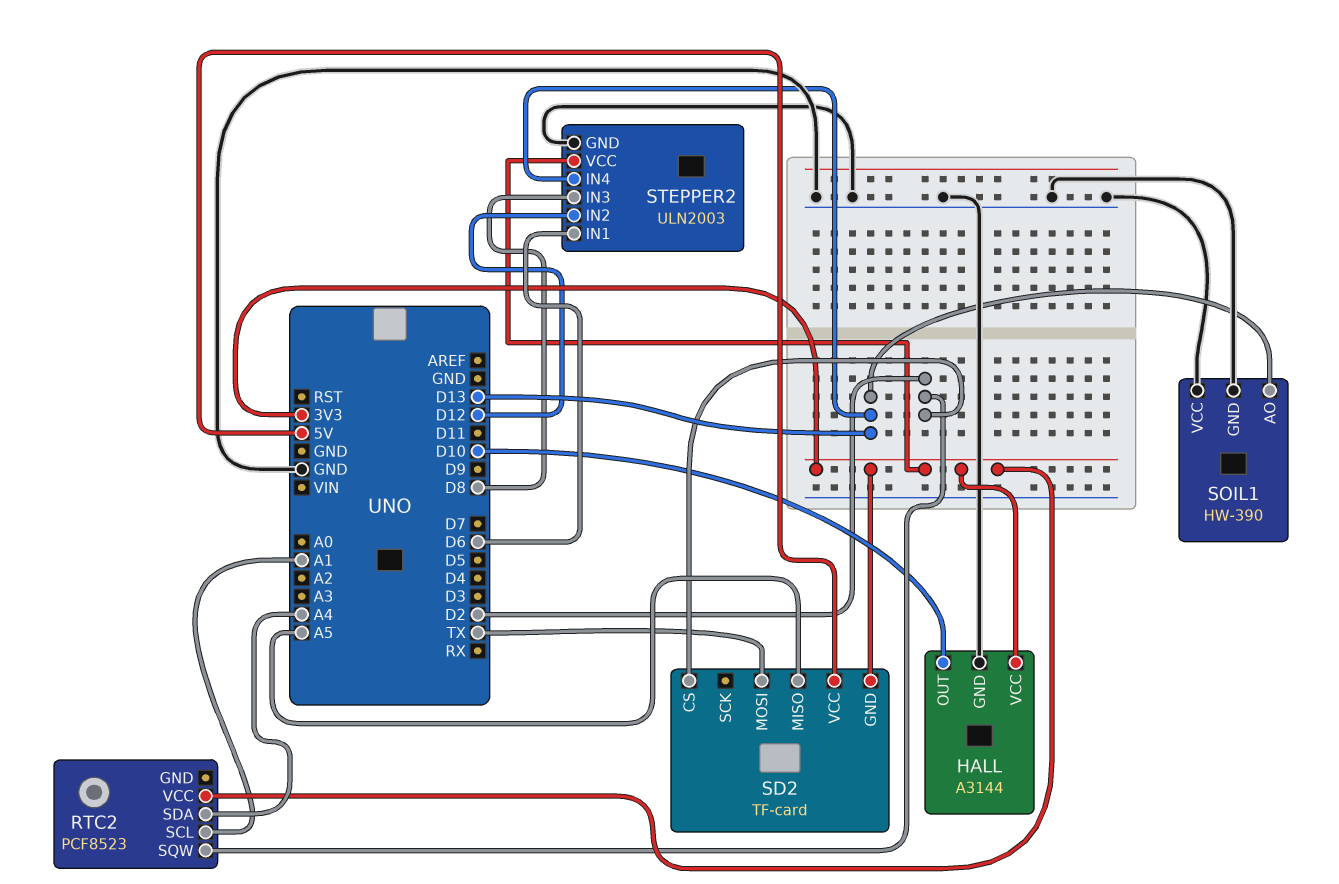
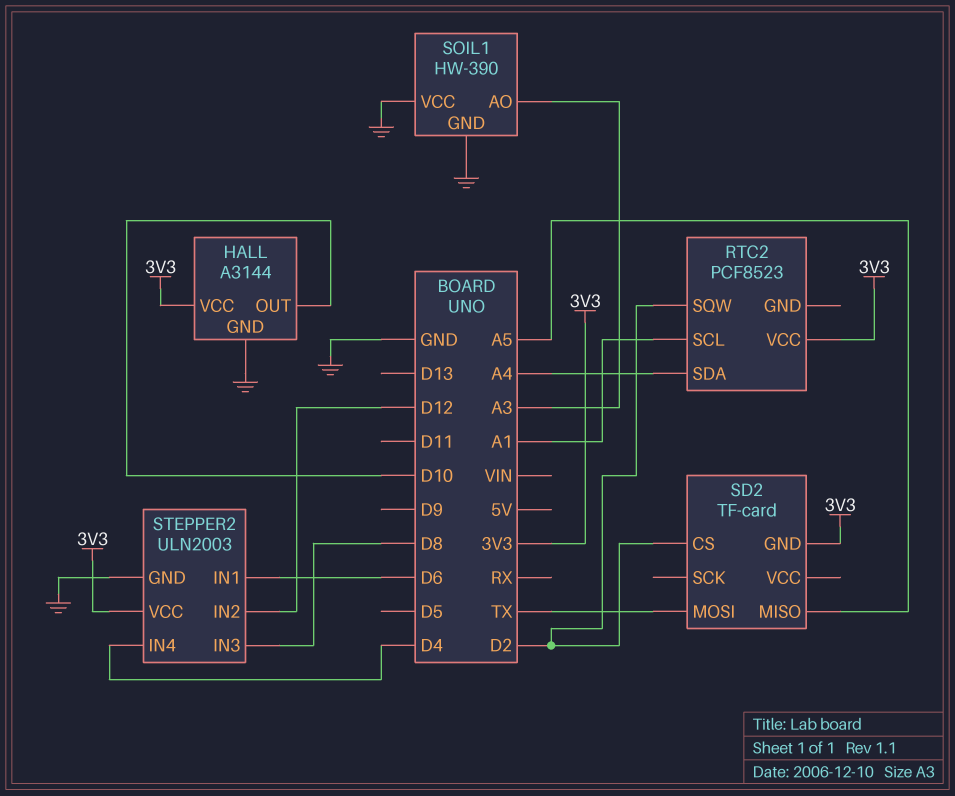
SD2 pin VCC: 5V -> none
SOIL1 pin AO: D13 -> A3
STEPPER2 pin IN4: D13 -> D4

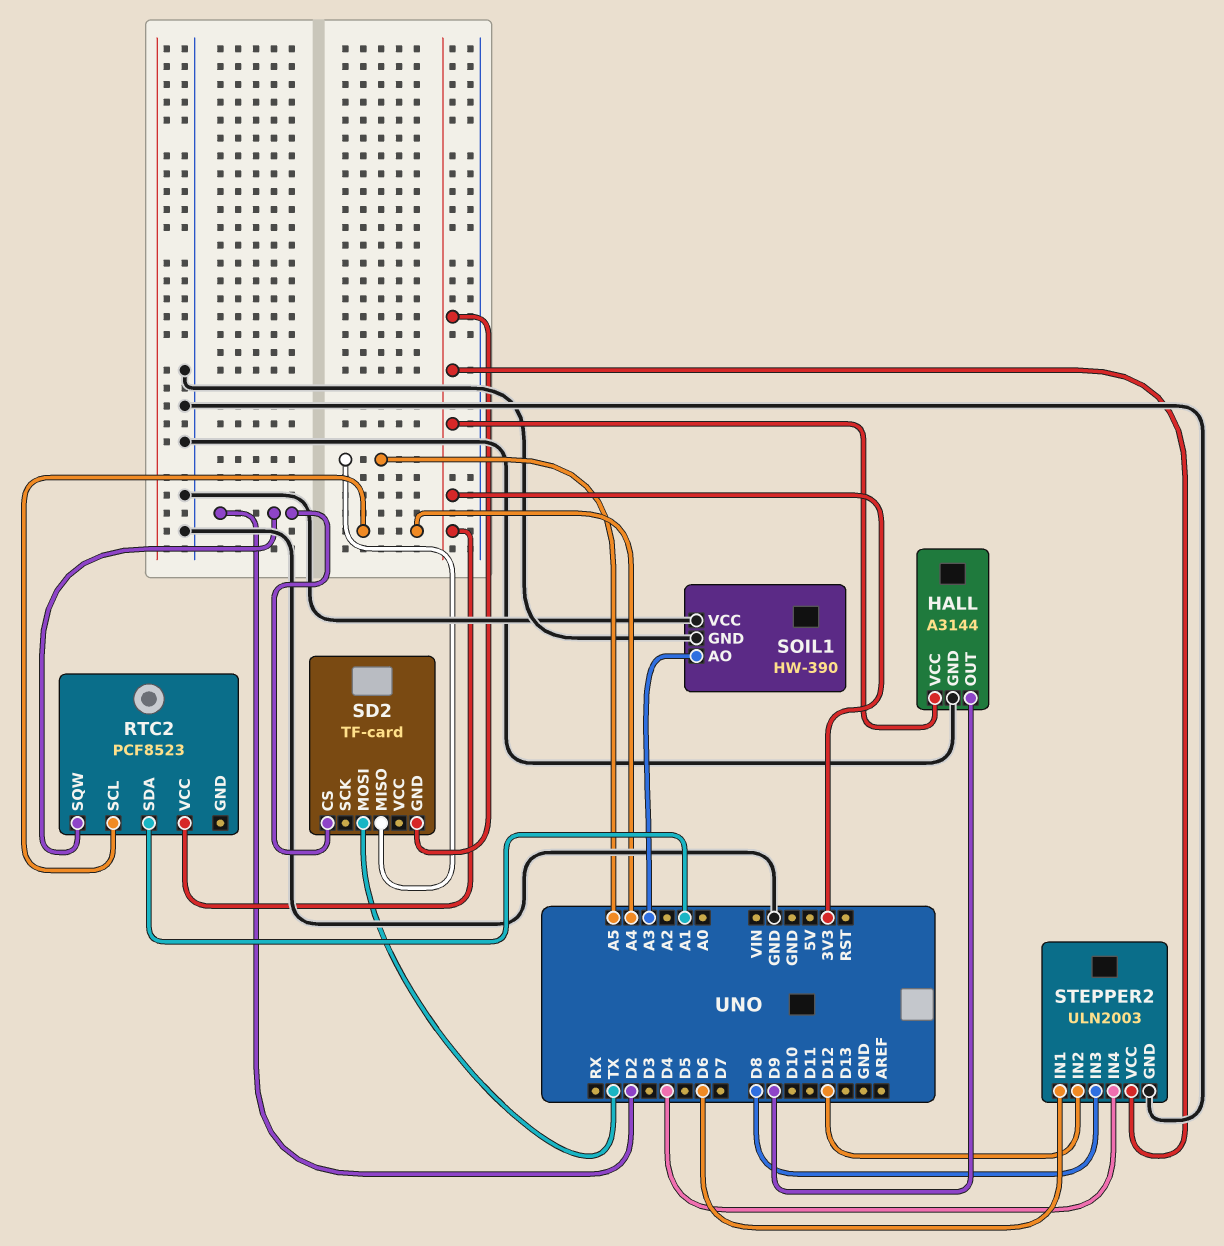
HALL pin OUT: D10 -> D9
RTC2 pin SCL: A1 -> A4
RTC2 pin SDA: A4 -> A1

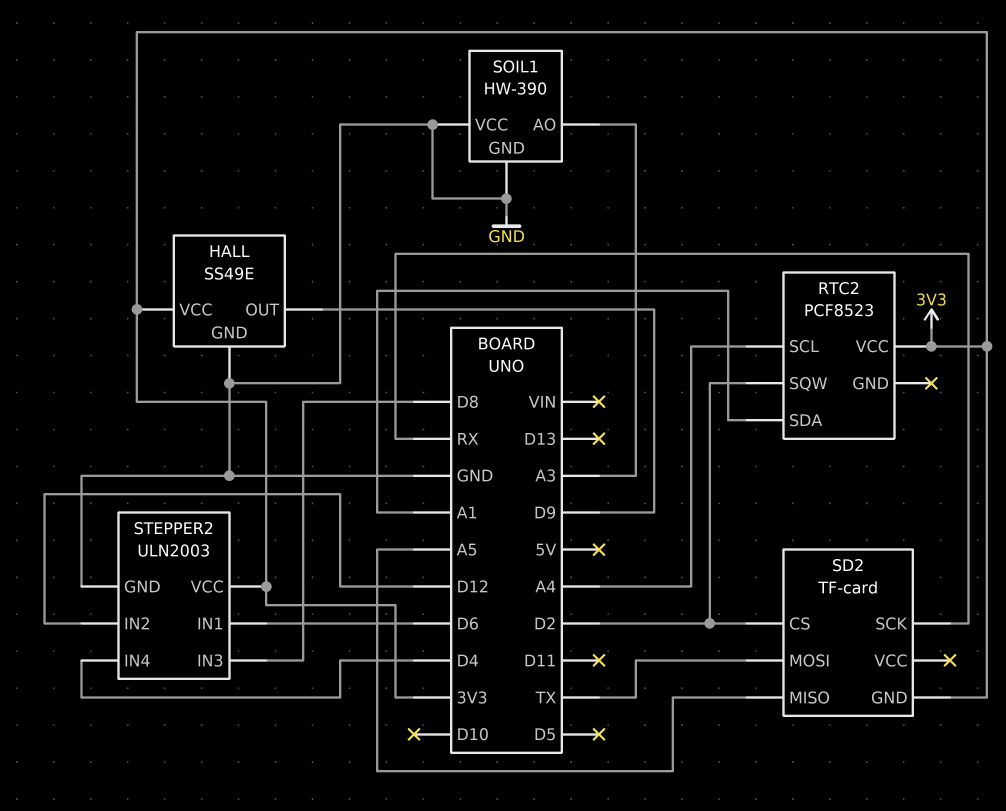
HALL: A3144 -> SS49E
SD2 pin SCK: none -> RX

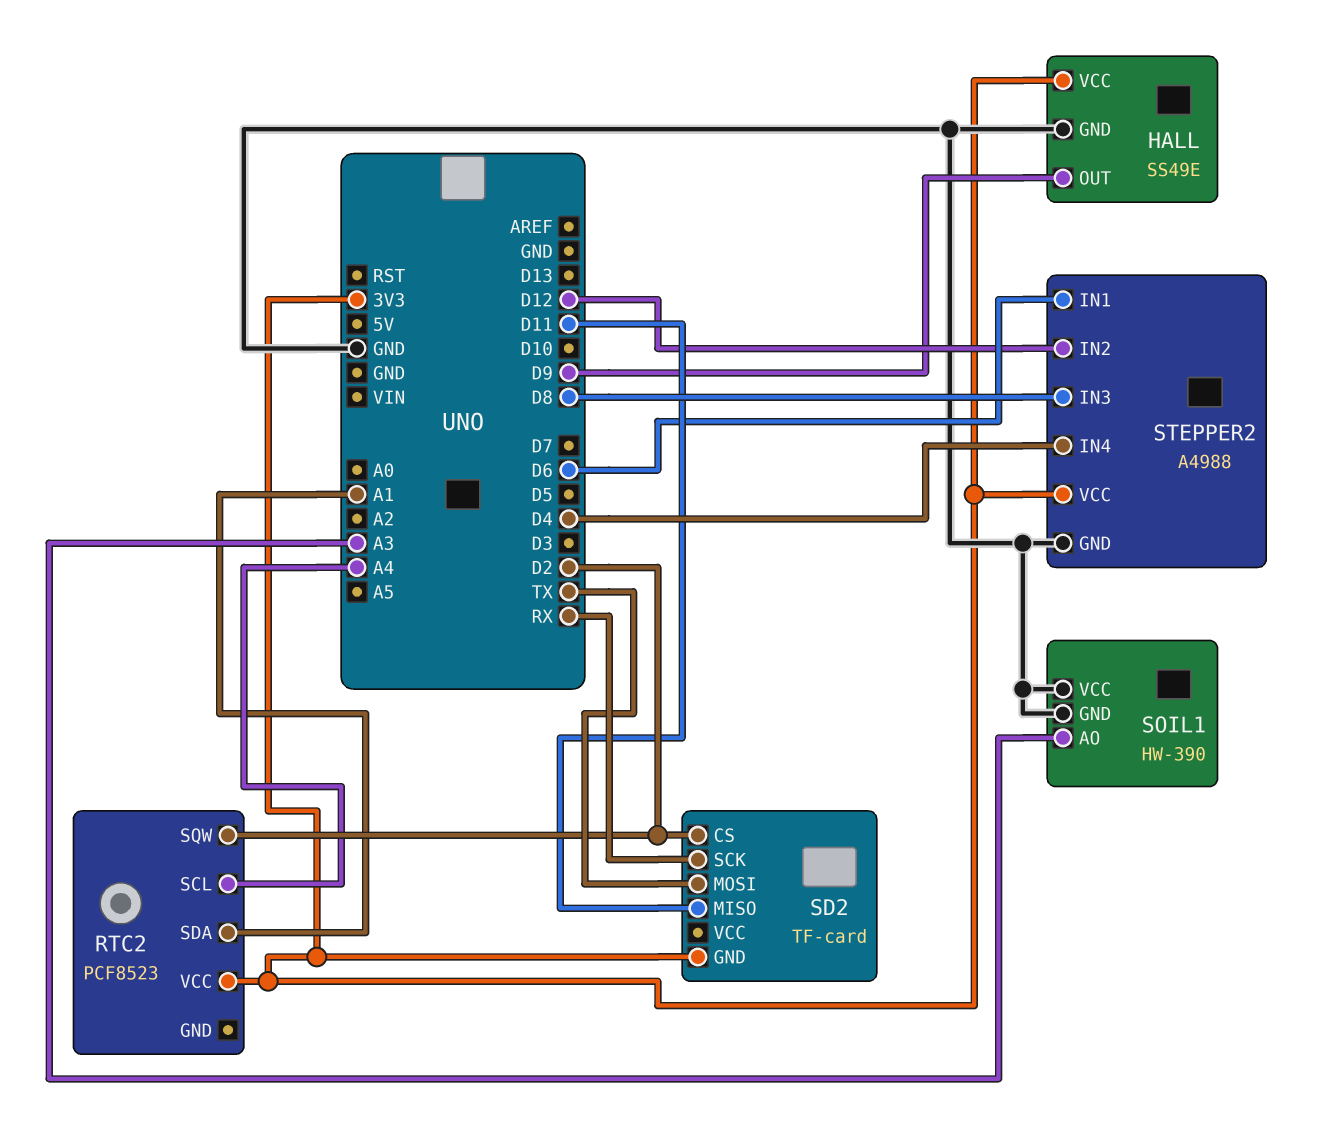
SD2 pin MISO: A5 -> D11
STEPPER2: ULN2003 -> A4988

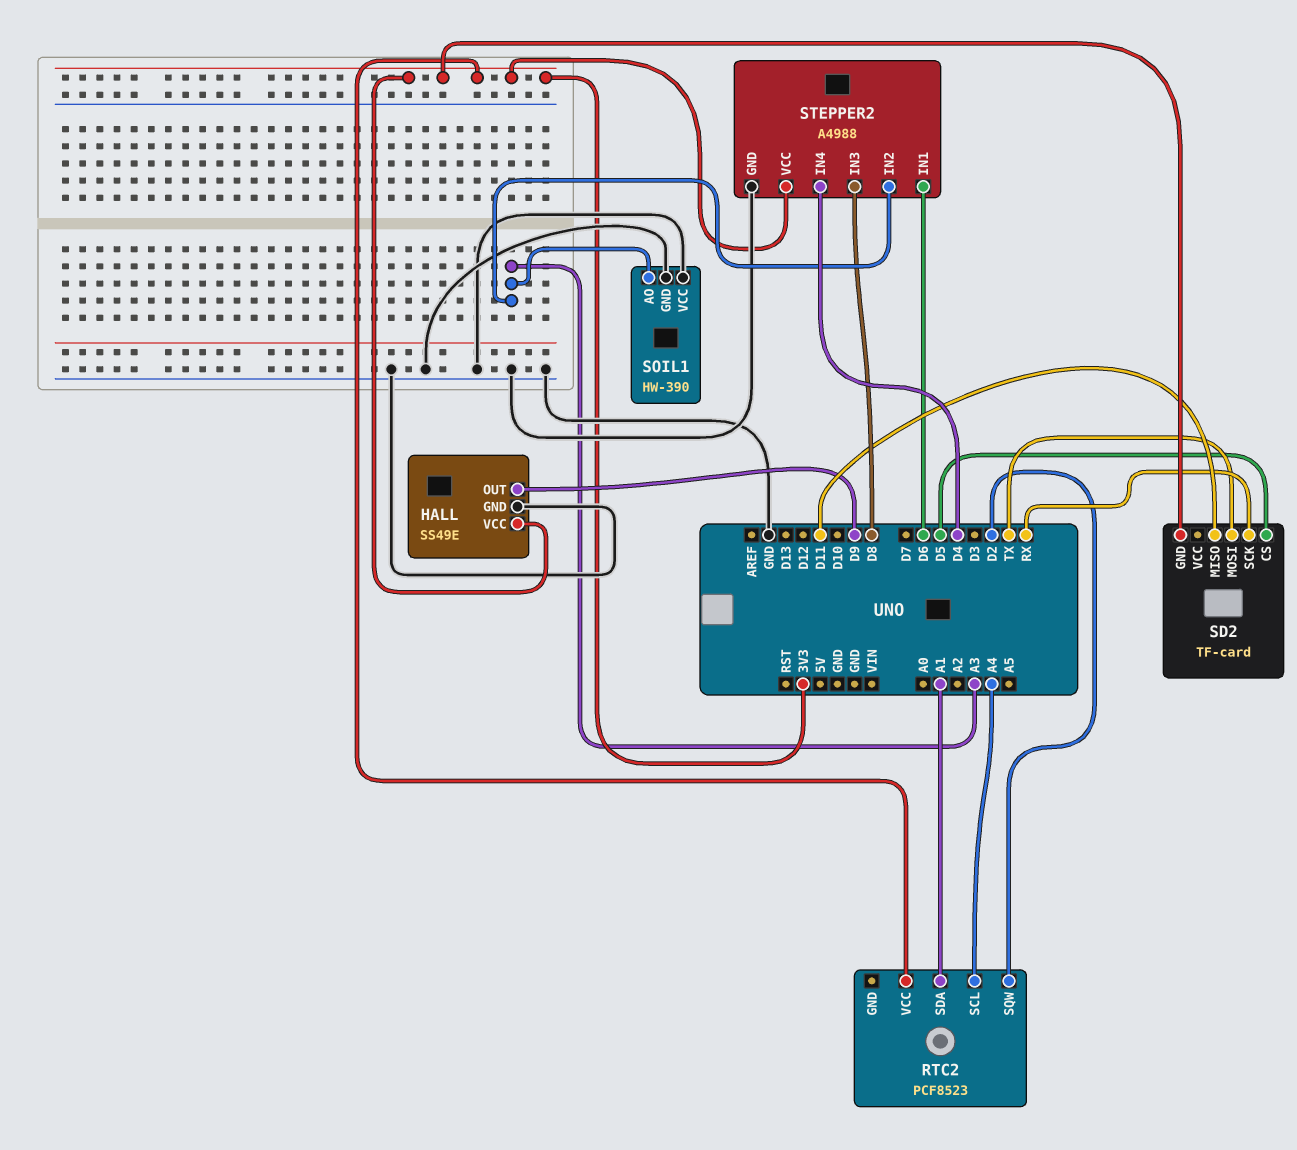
SD2 pin CS: D2 -> D5
STEPPER2 pin IN2: D12 -> A3

